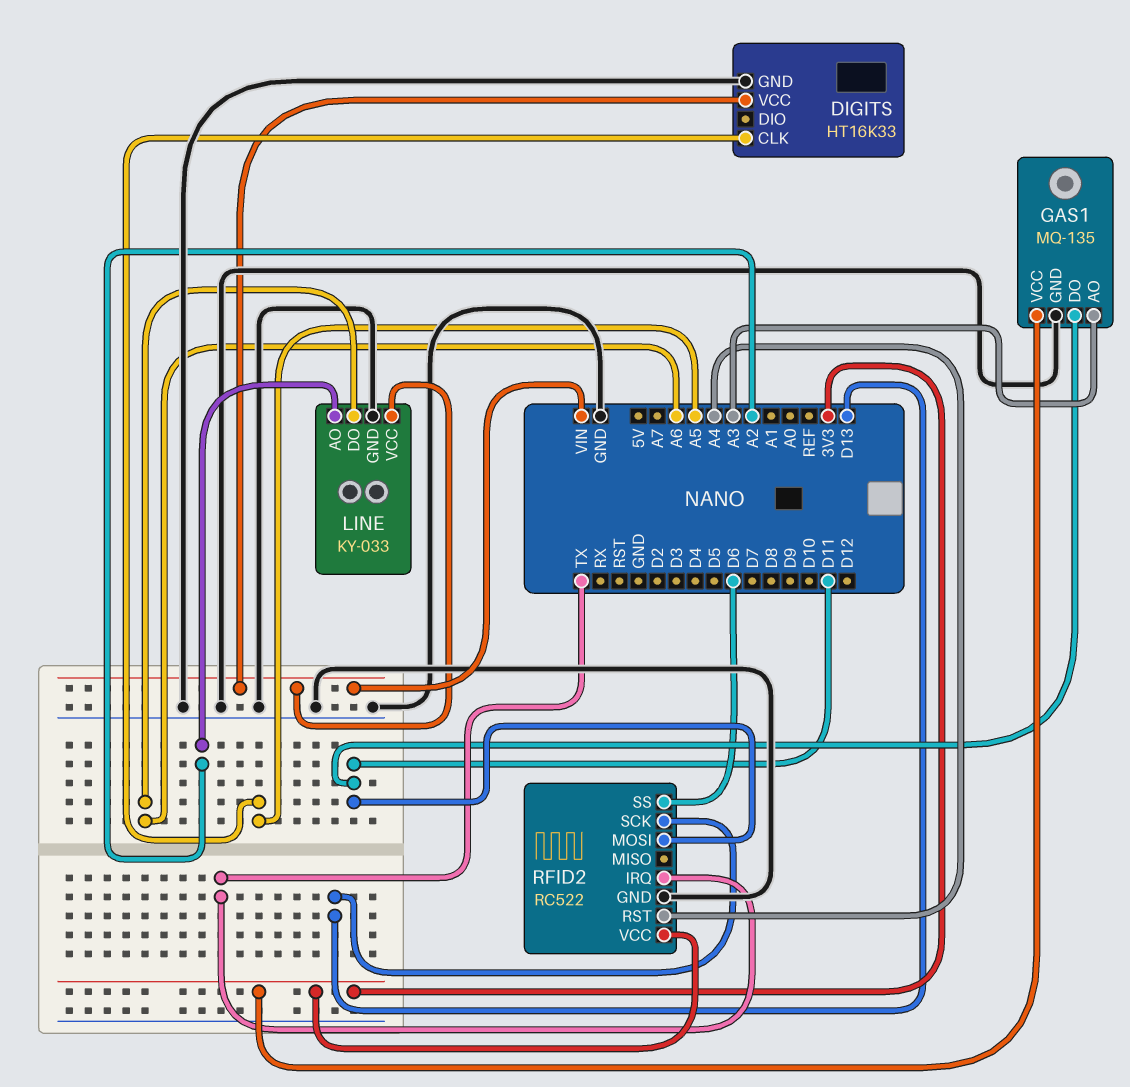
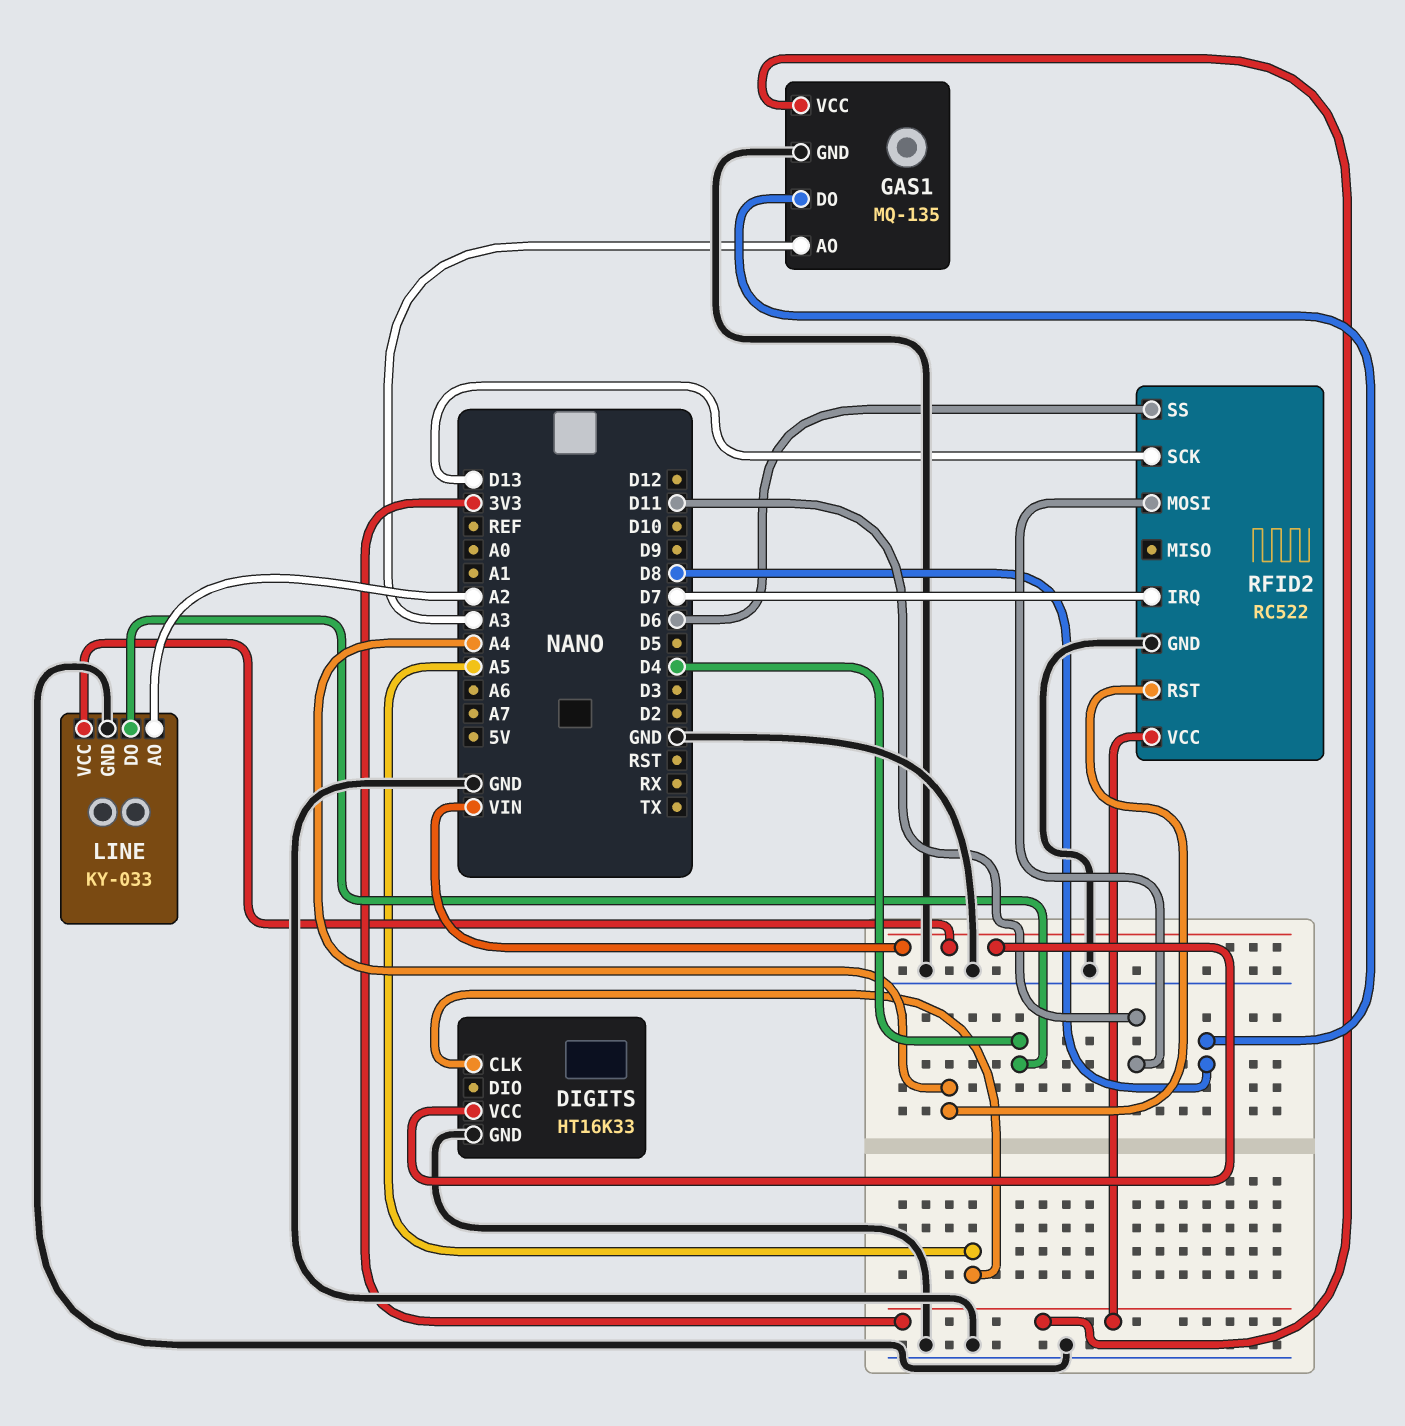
GAS1 pin DO: D11 -> D8
LINE pin DO: A6 -> D4
RFID2 pin IRQ: TX -> D7

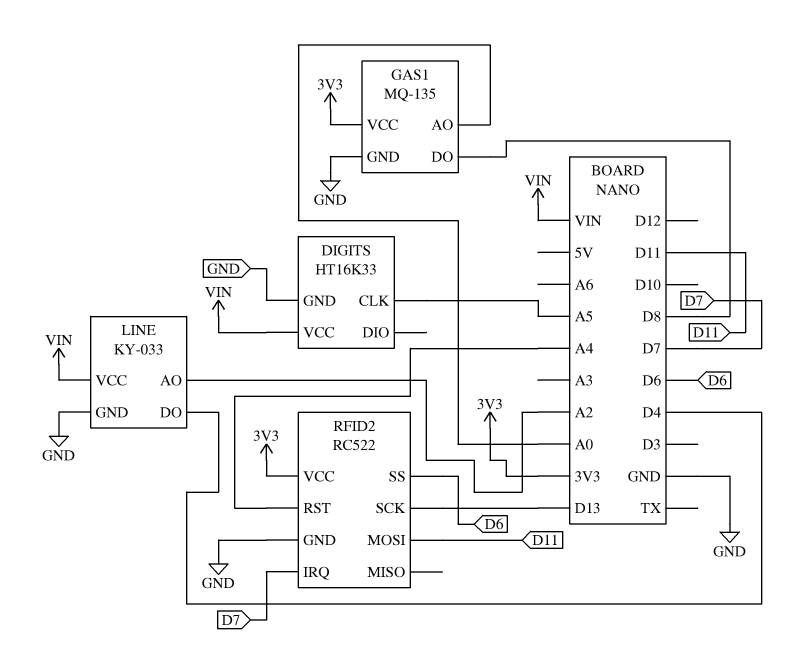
GAS1 pin AO: A3 -> A0

